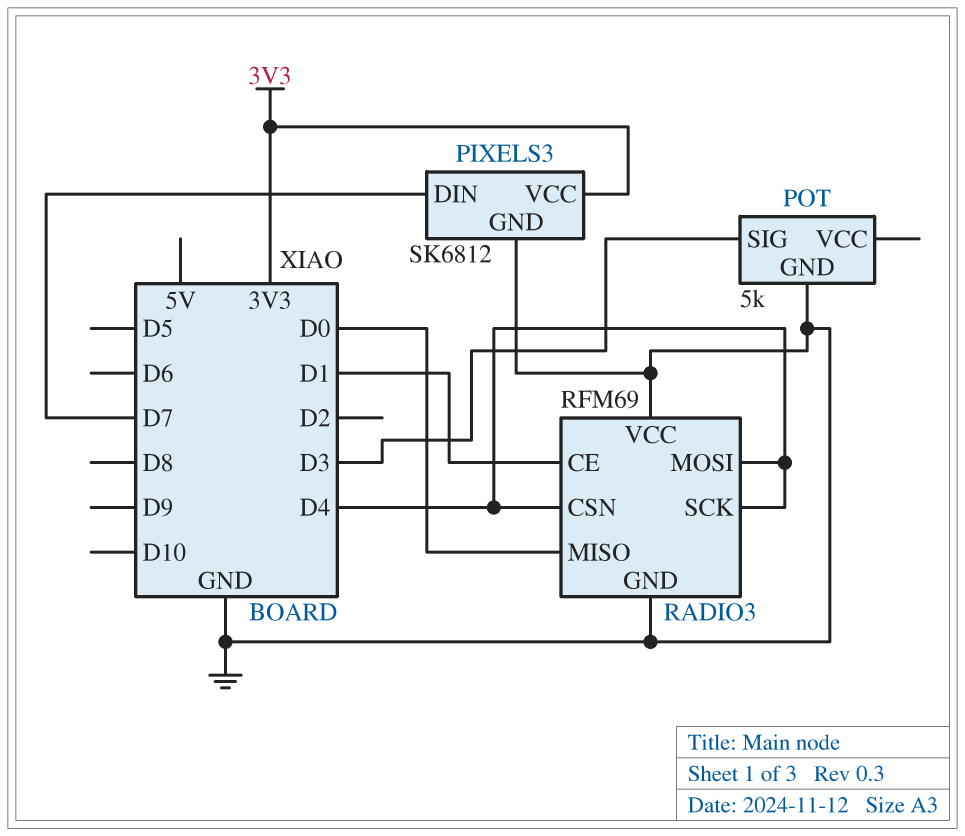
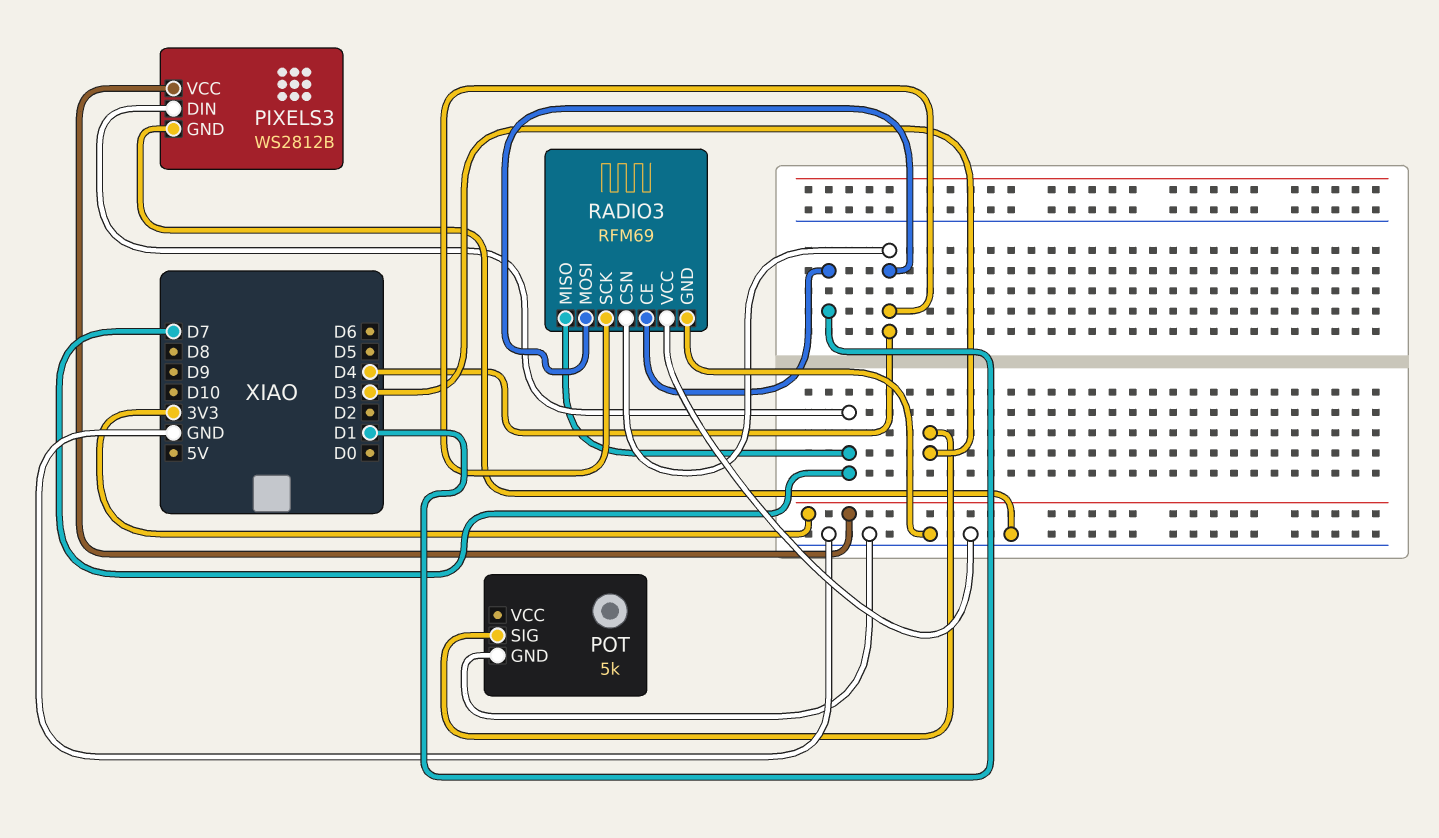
PIXELS3: SK6812 -> WS2812B
RADIO3 pin MISO: D0 -> D7

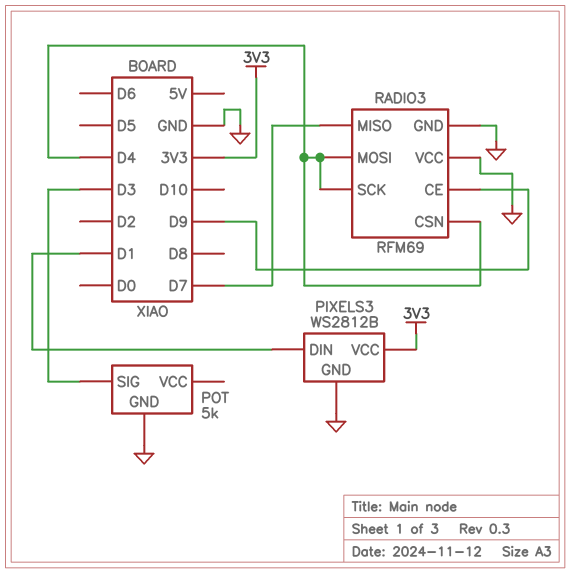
PIXELS3 pin DIN: D7 -> D1
RADIO3 pin CE: D1 -> D9

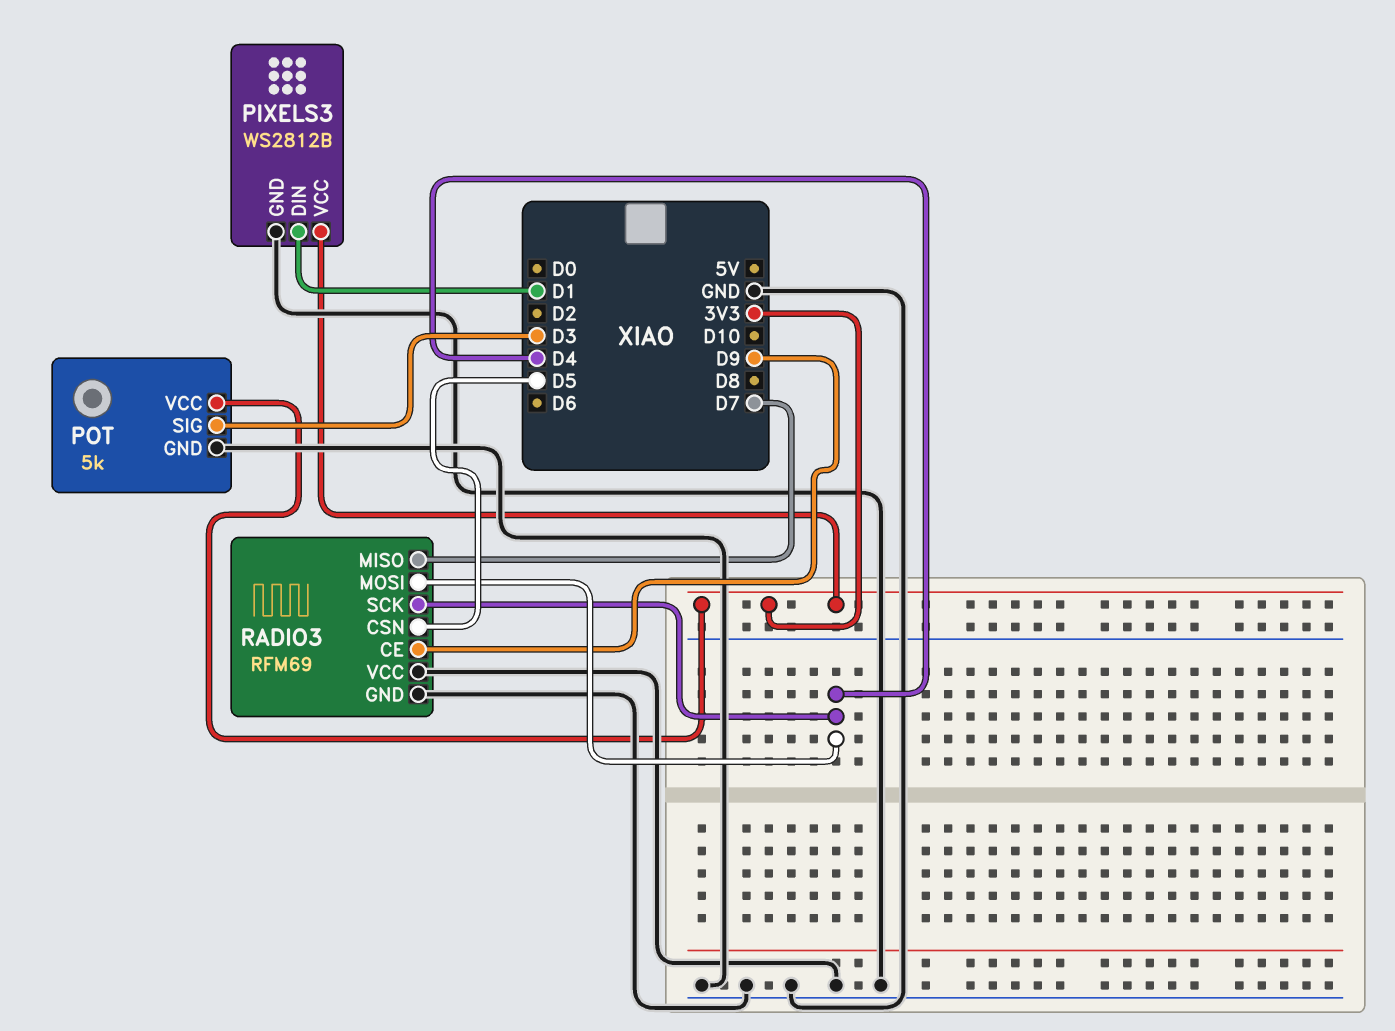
POT pin VCC: none -> 3V3
RADIO3 pin CSN: D4 -> D5

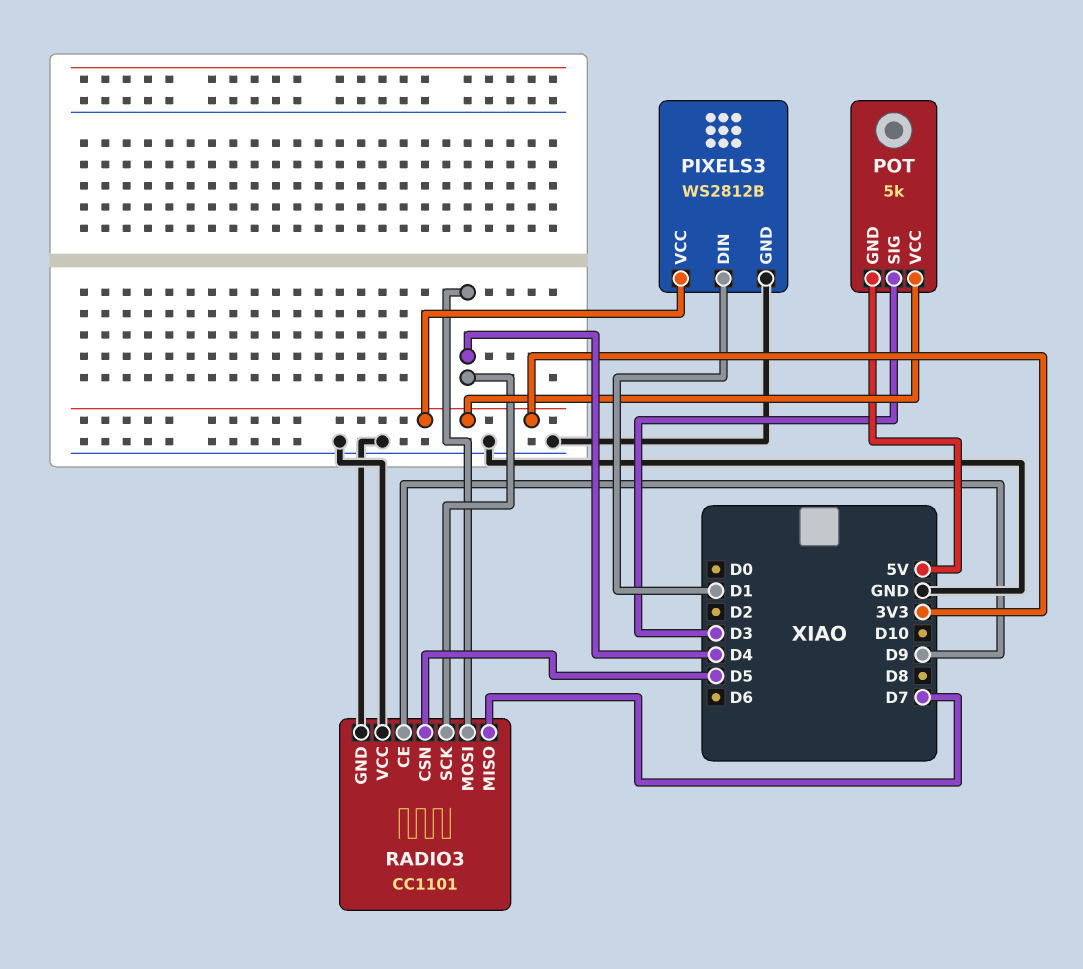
POT pin GND: GND -> 5V
RADIO3: RFM69 -> CC1101

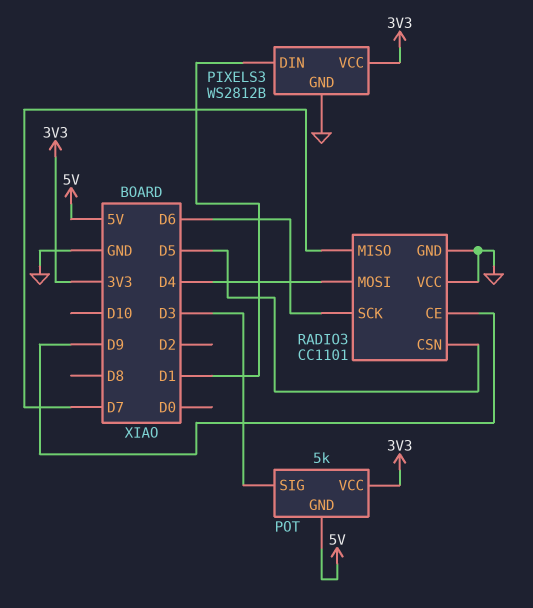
RADIO3 pin SCK: D4 -> D6

